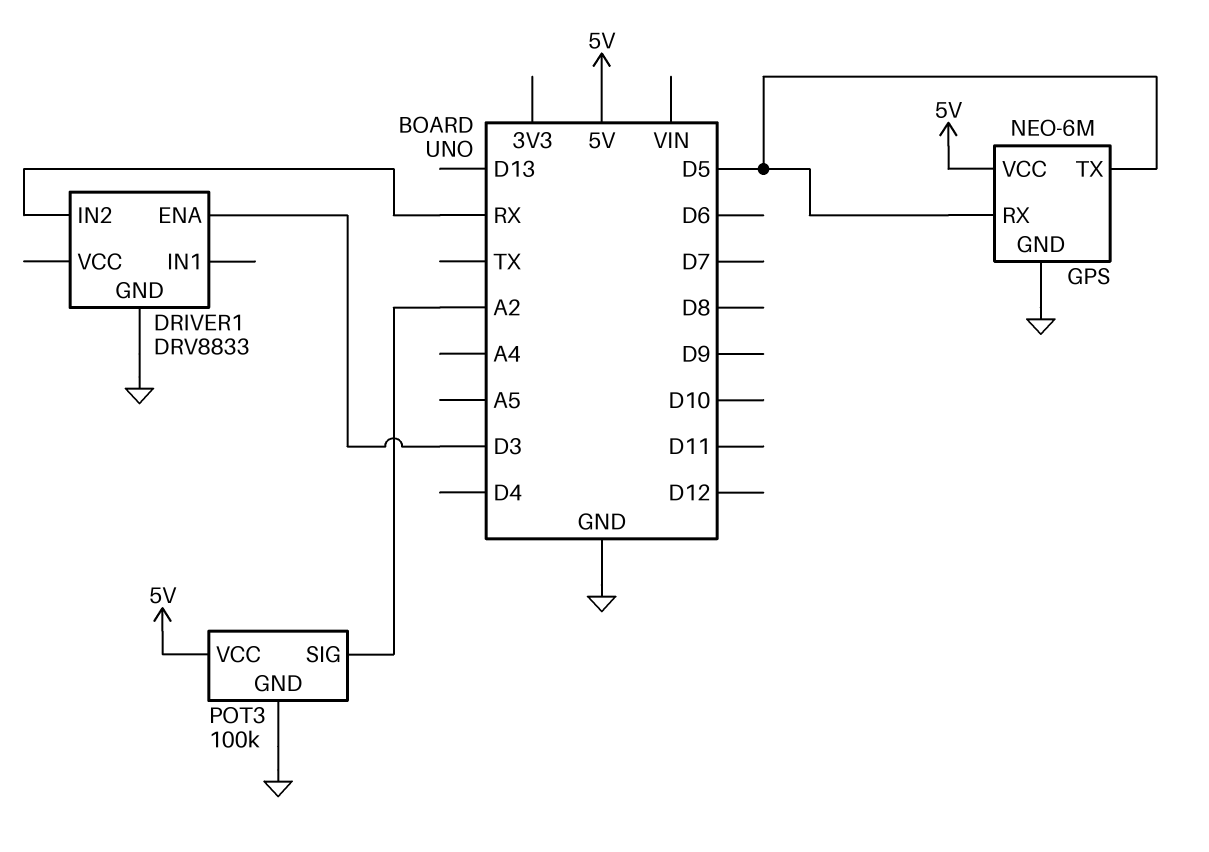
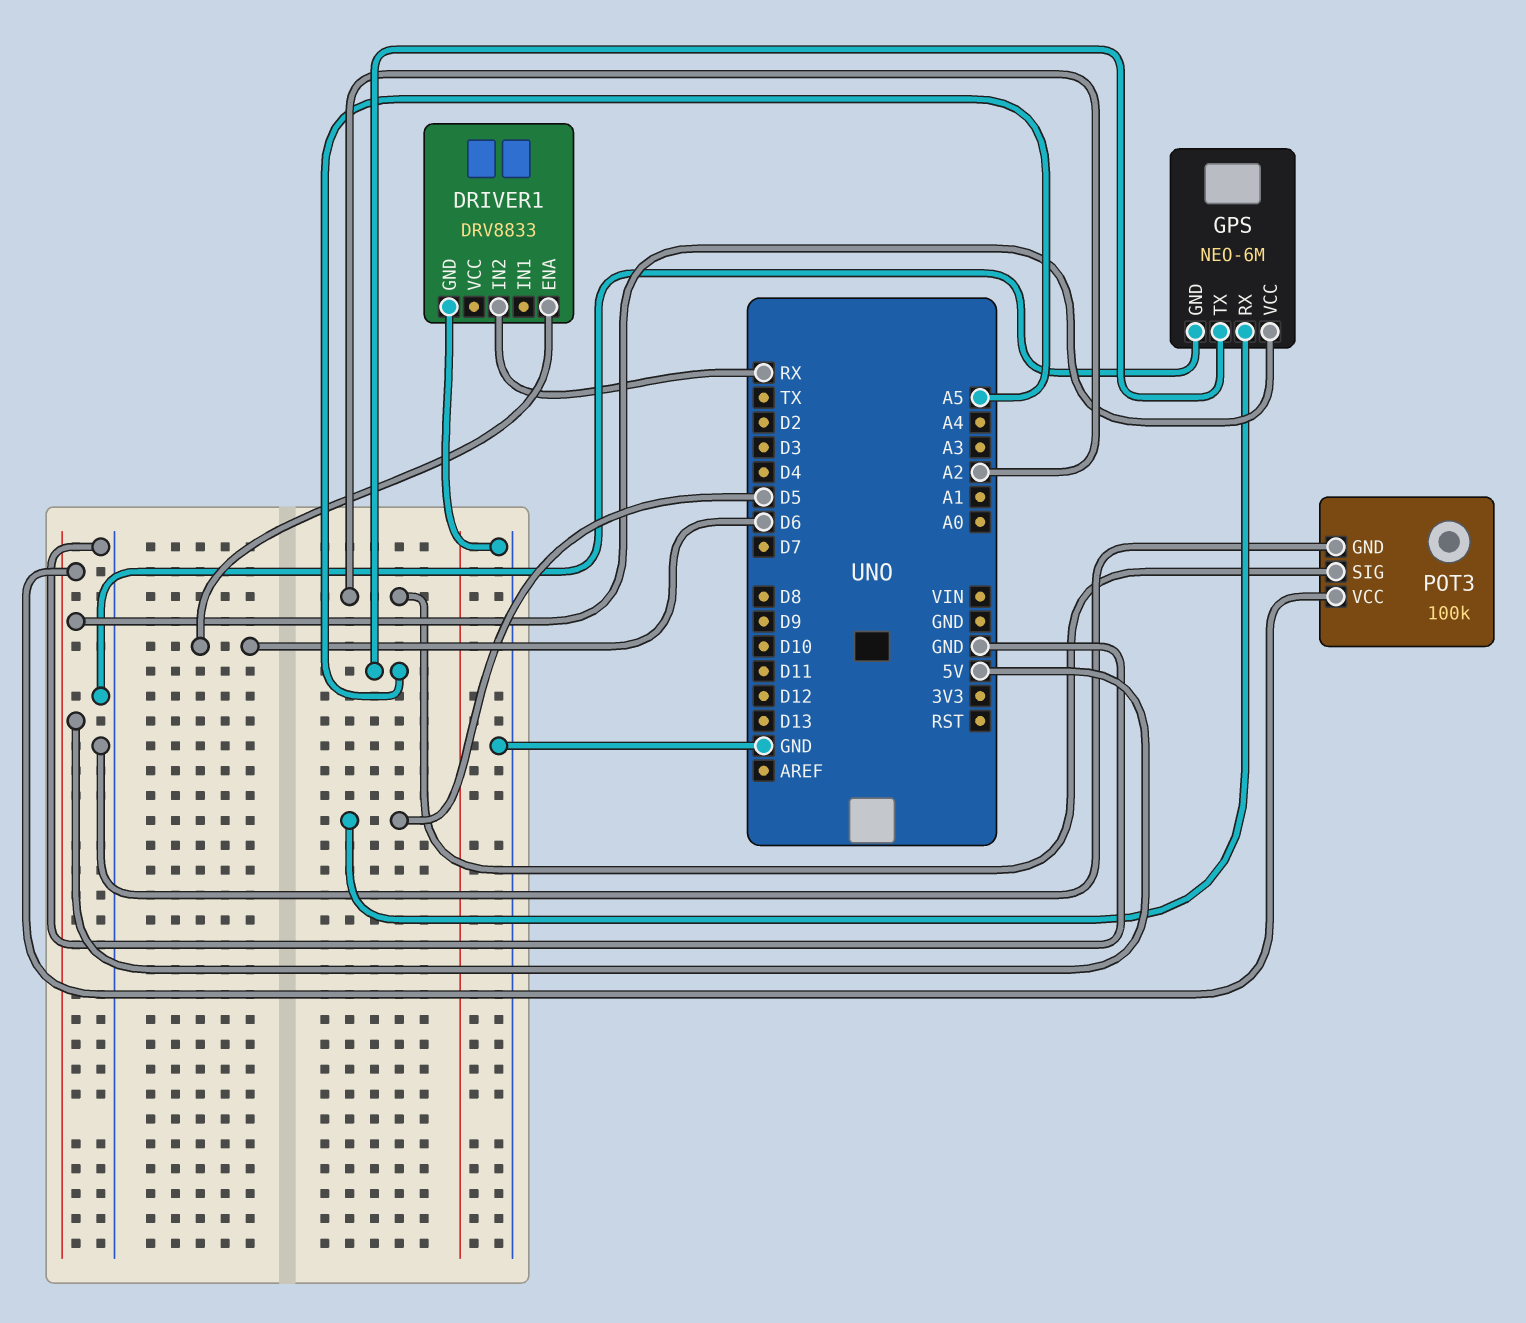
DRIVER1 pin ENA: D3 -> D6
GPS pin TX: D5 -> A5

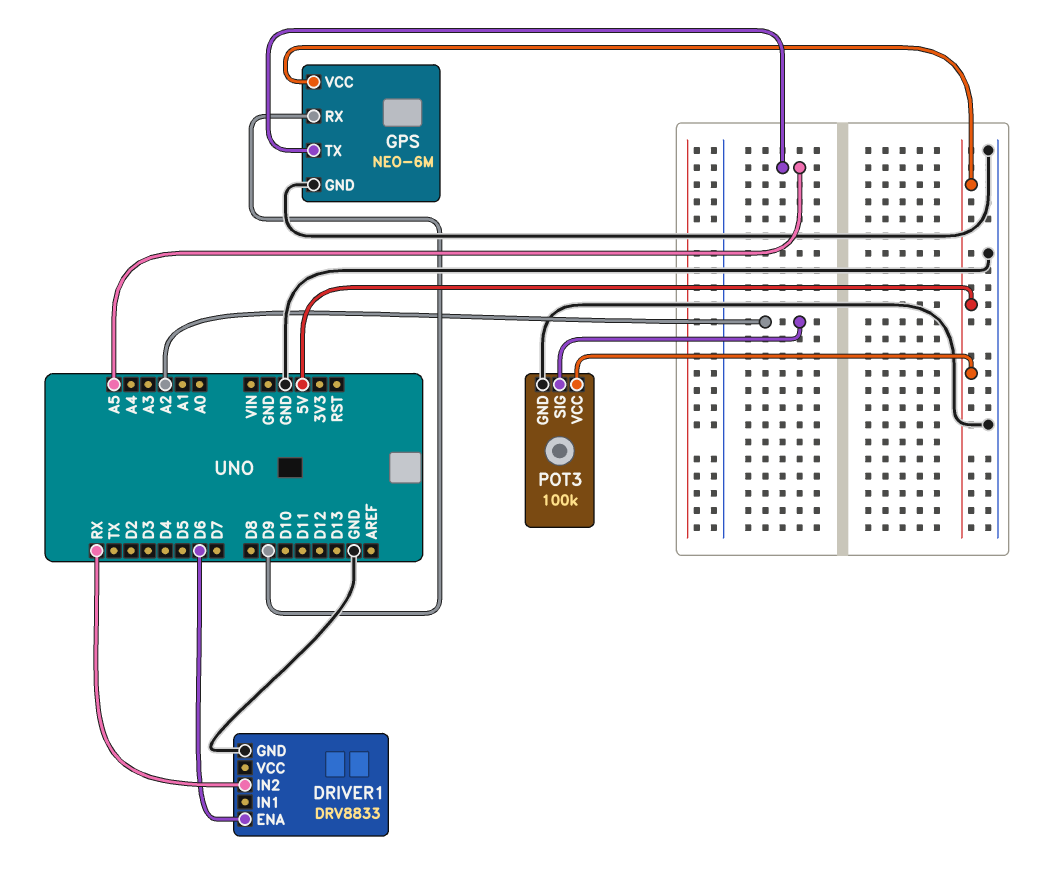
GPS pin RX: D5 -> D9

